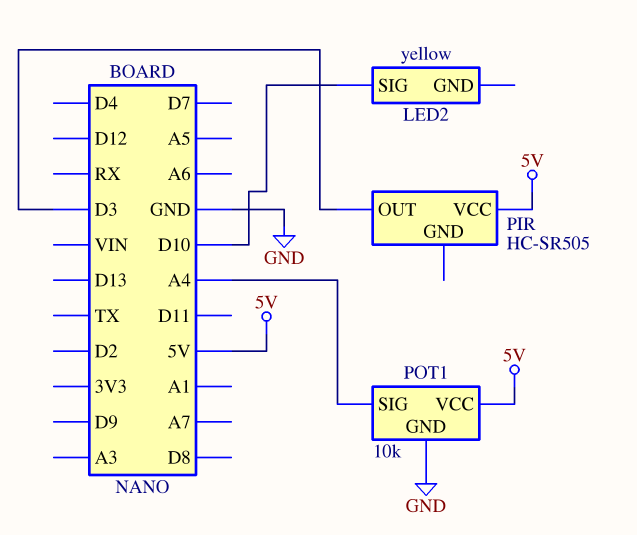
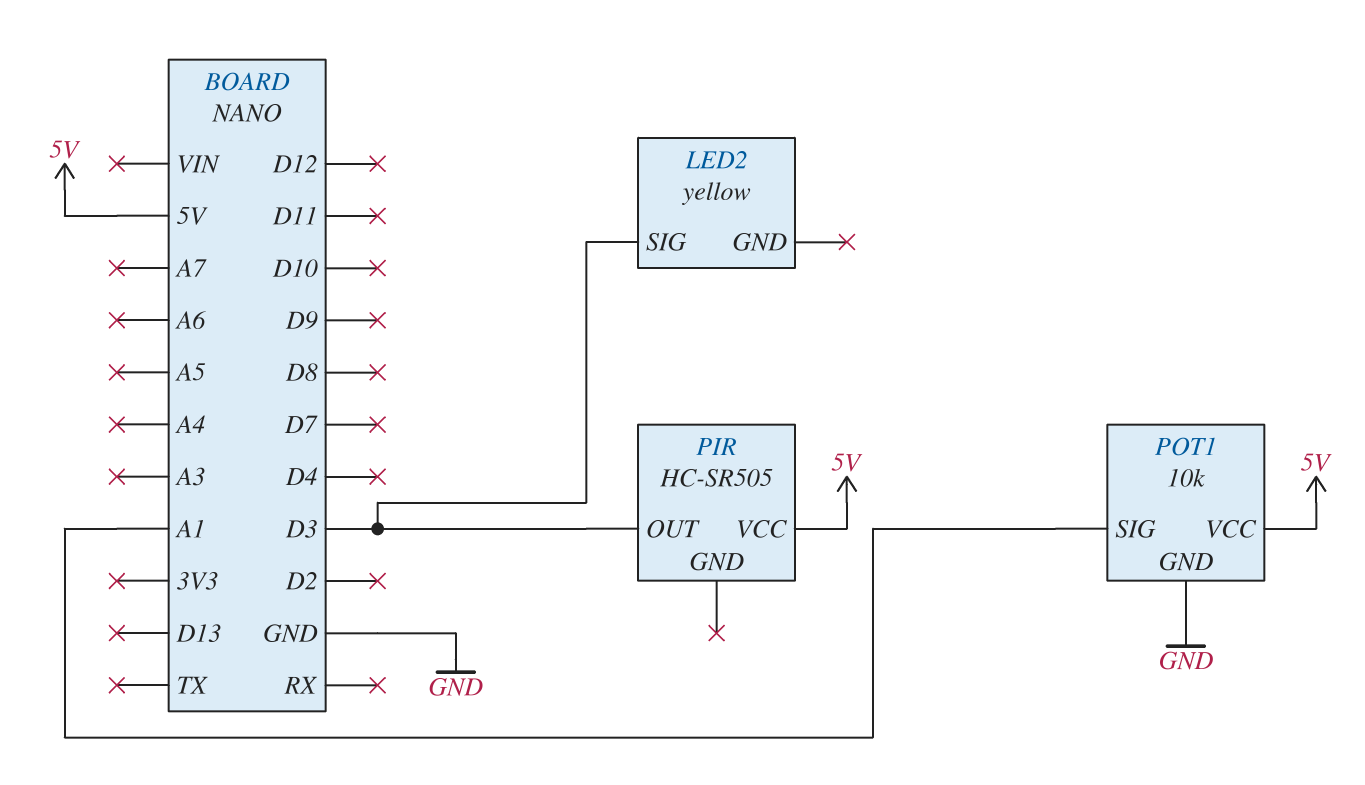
LED2 pin SIG: D10 -> D3
POT1 pin SIG: A4 -> A1

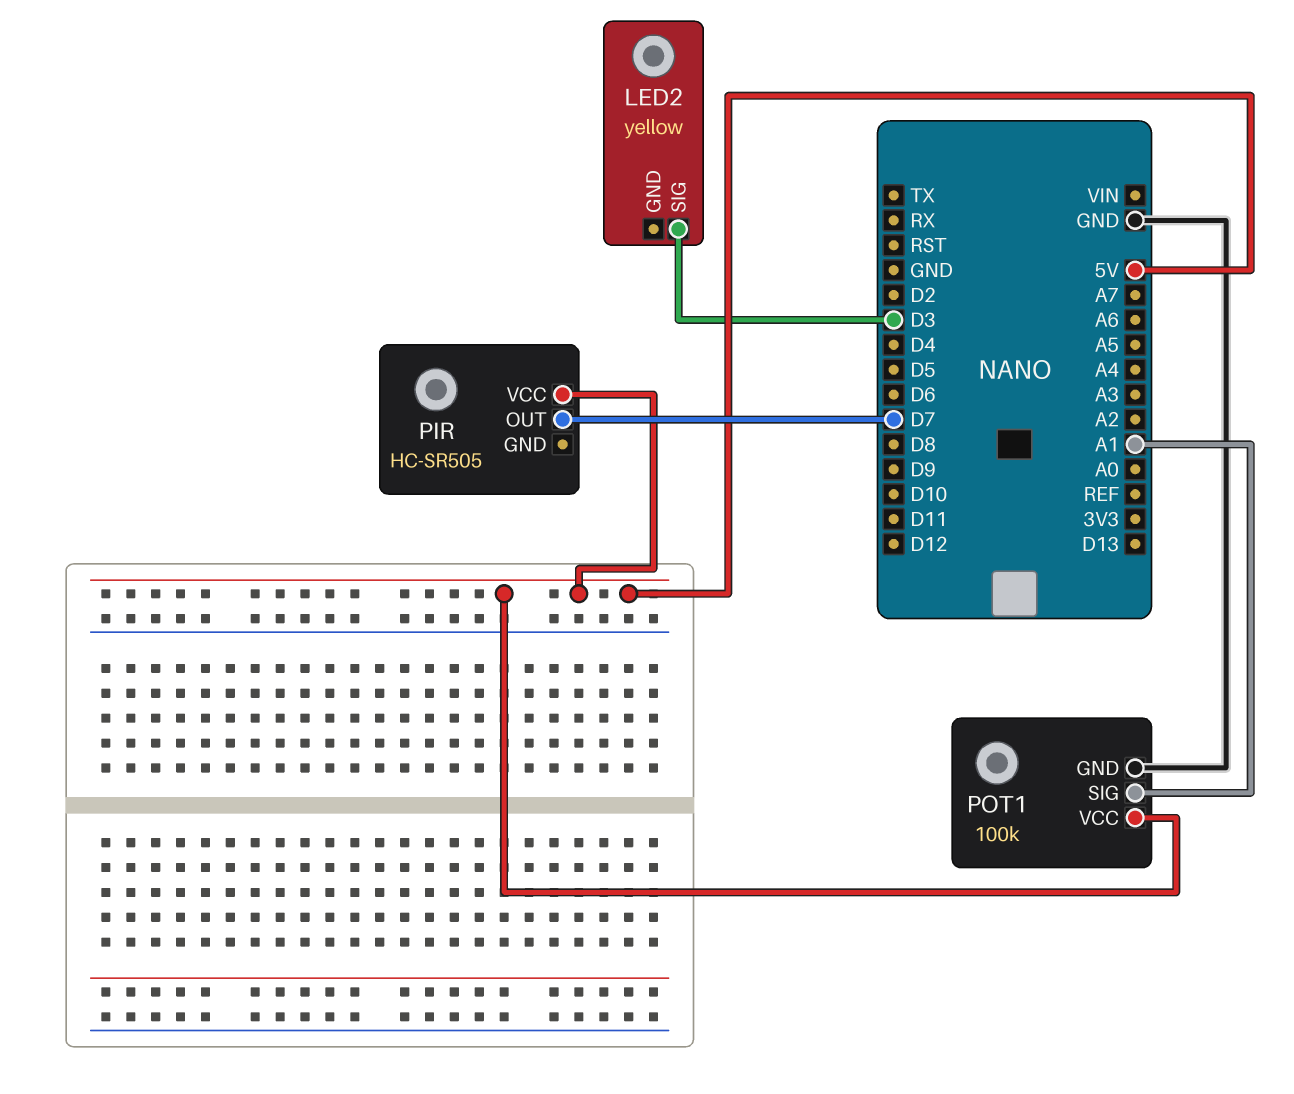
PIR pin OUT: D3 -> D7
POT1: 10k -> 100k

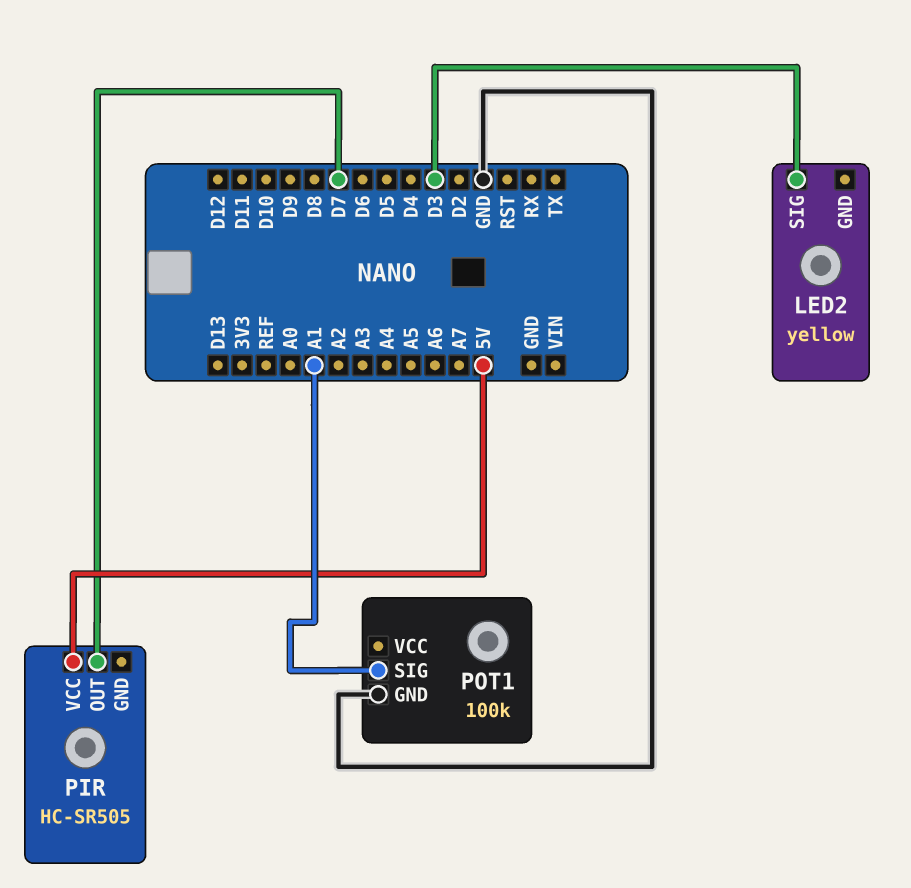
POT1 pin VCC: 5V -> none

